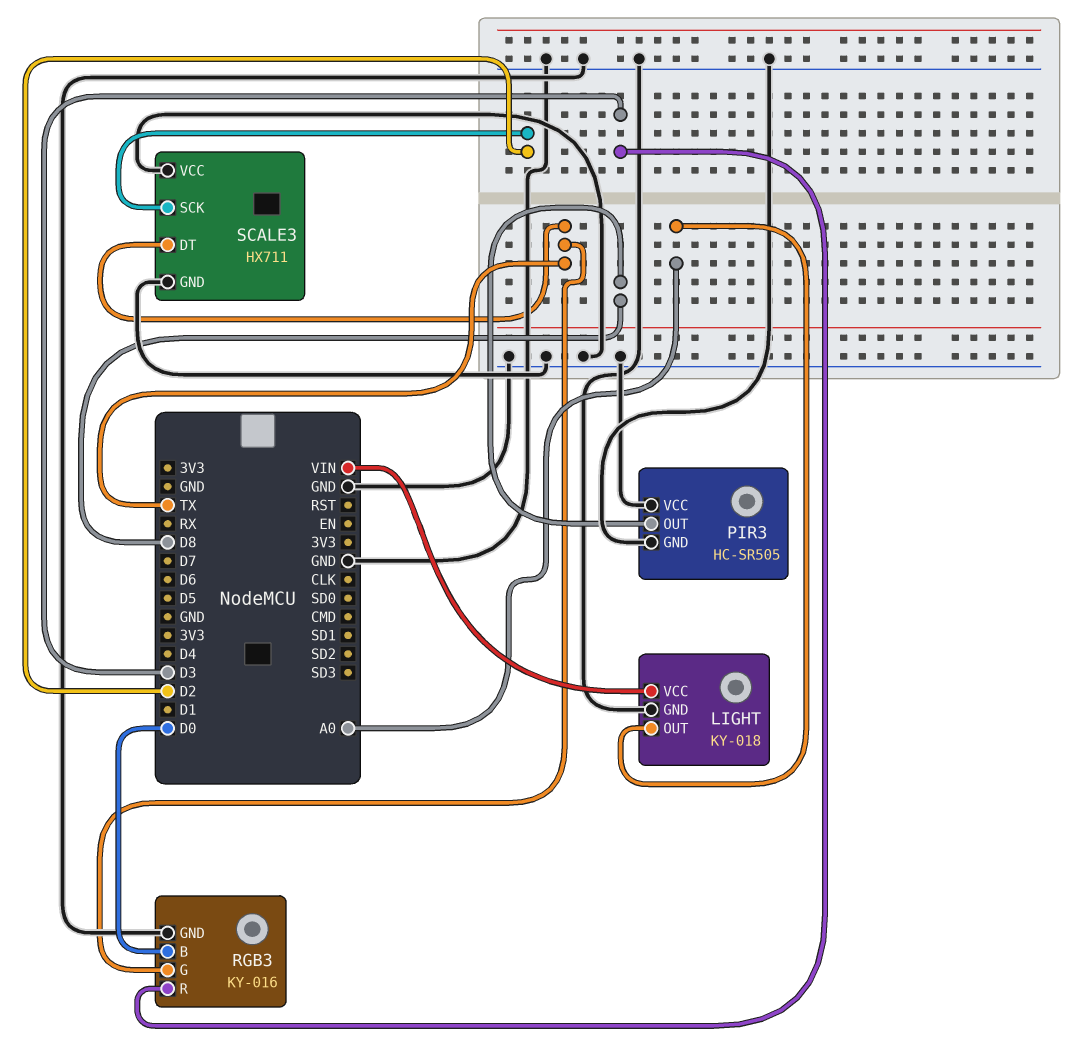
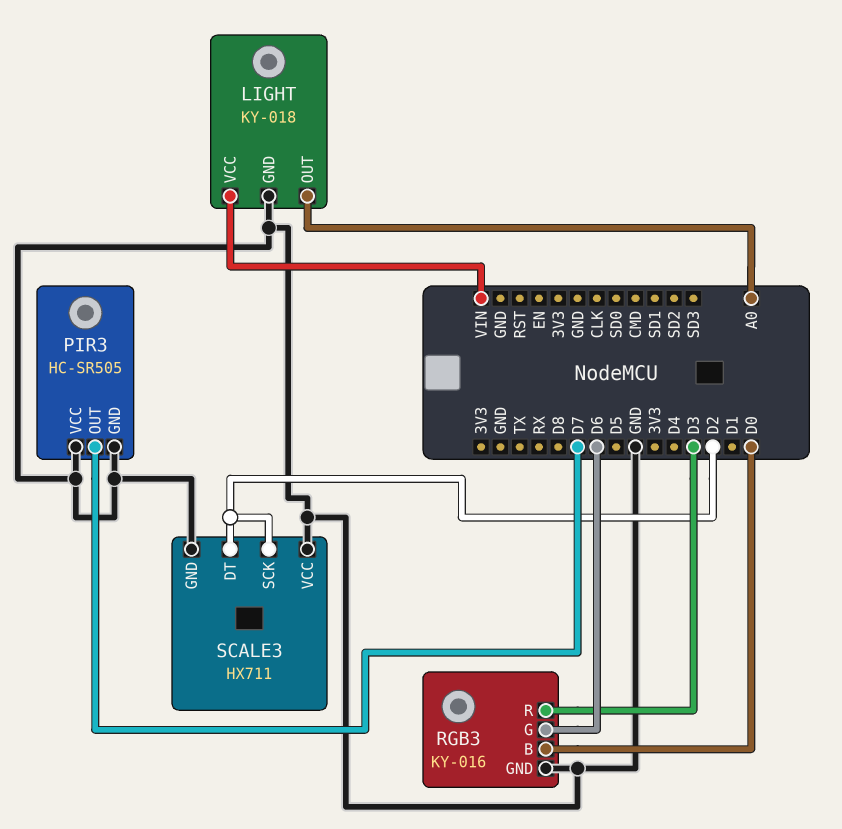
PIR3 pin OUT: D8 -> D7
RGB3 pin G: TX -> D6
SCALE3 pin DT: TX -> D2

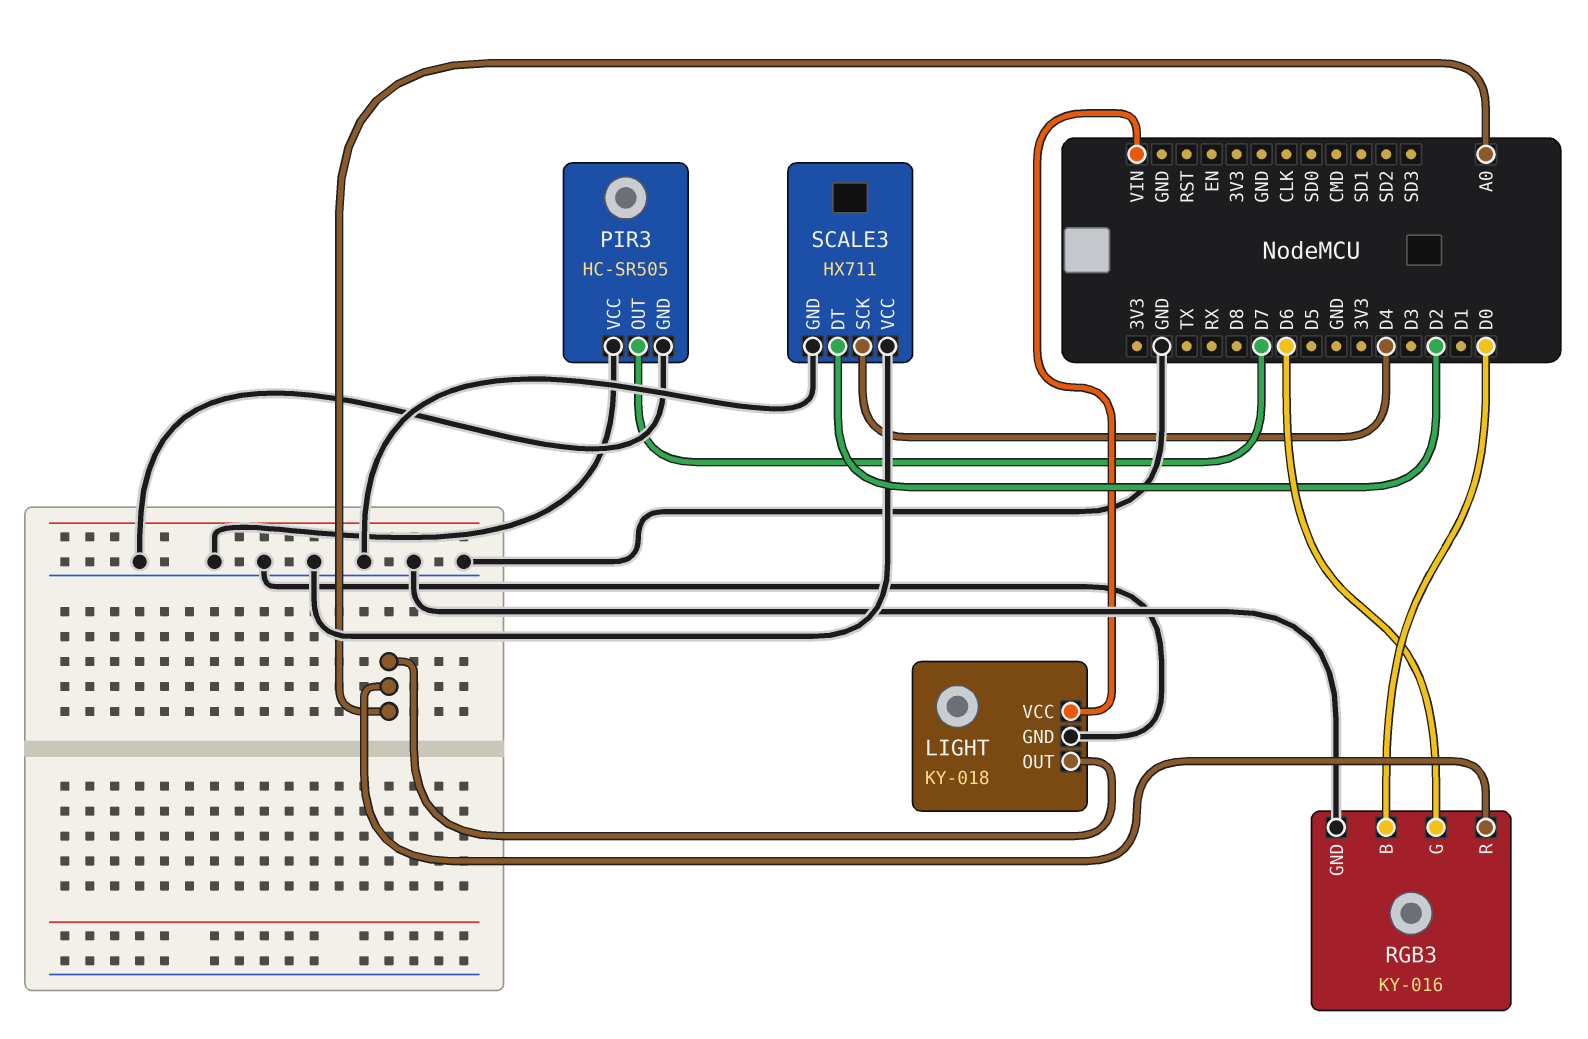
RGB3 pin R: D3 -> A0
SCALE3 pin SCK: D2 -> D4

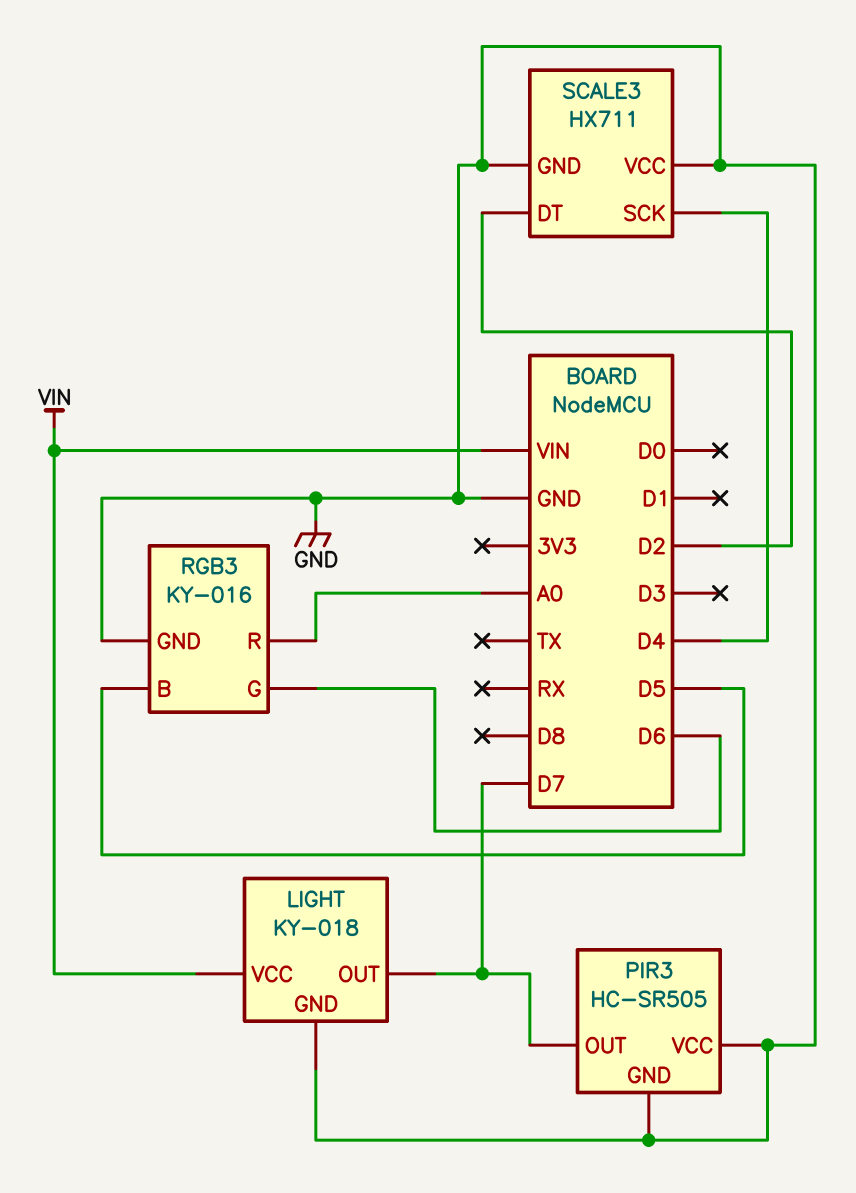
LIGHT pin OUT: A0 -> D7
RGB3 pin B: D0 -> D5

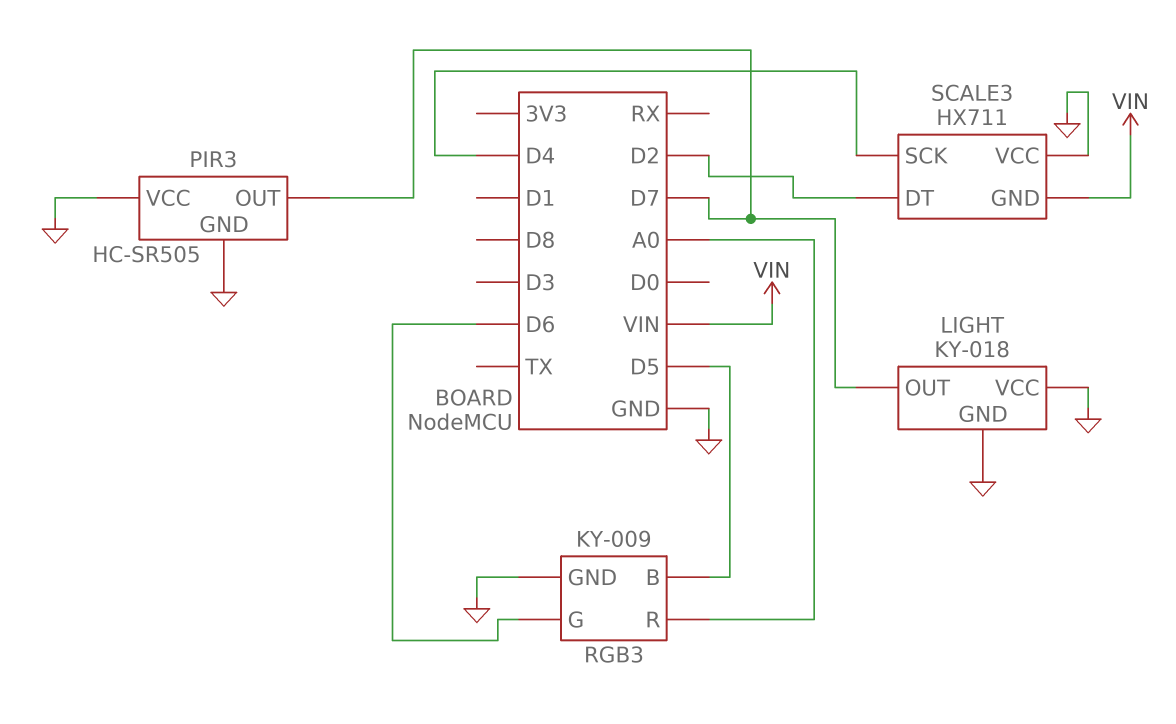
LIGHT pin VCC: VIN -> GND
RGB3: KY-016 -> KY-009
SCALE3 pin GND: GND -> VIN

